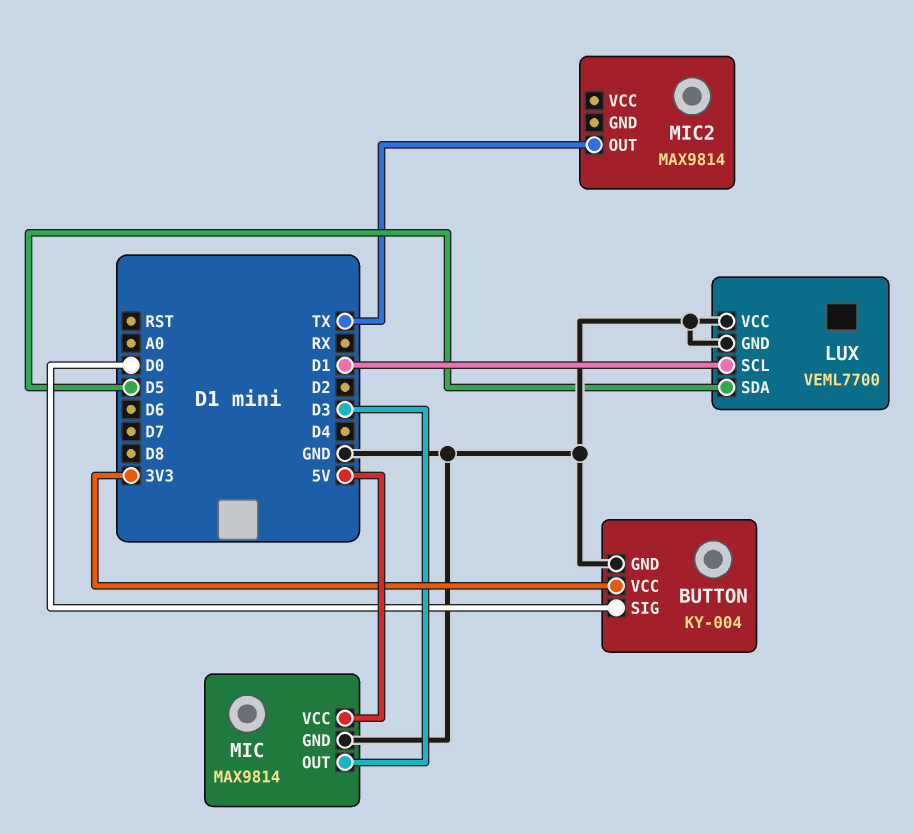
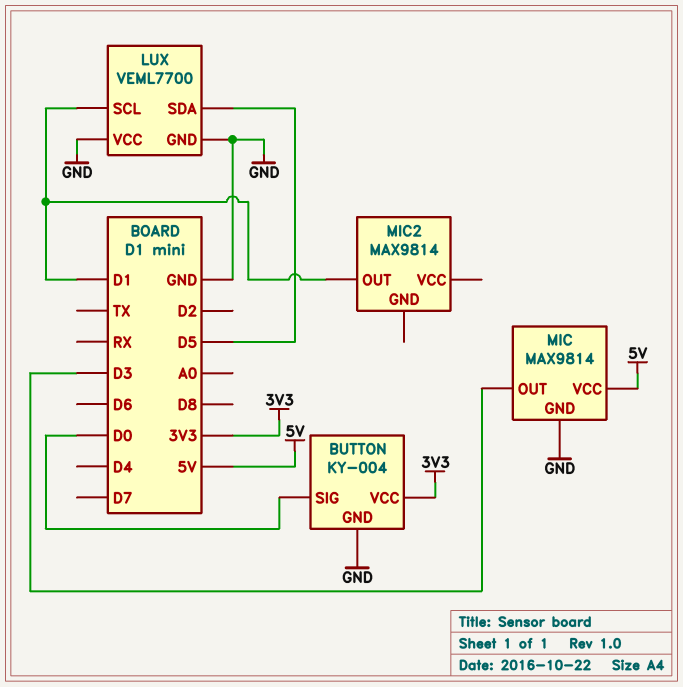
MIC2 pin OUT: TX -> D1

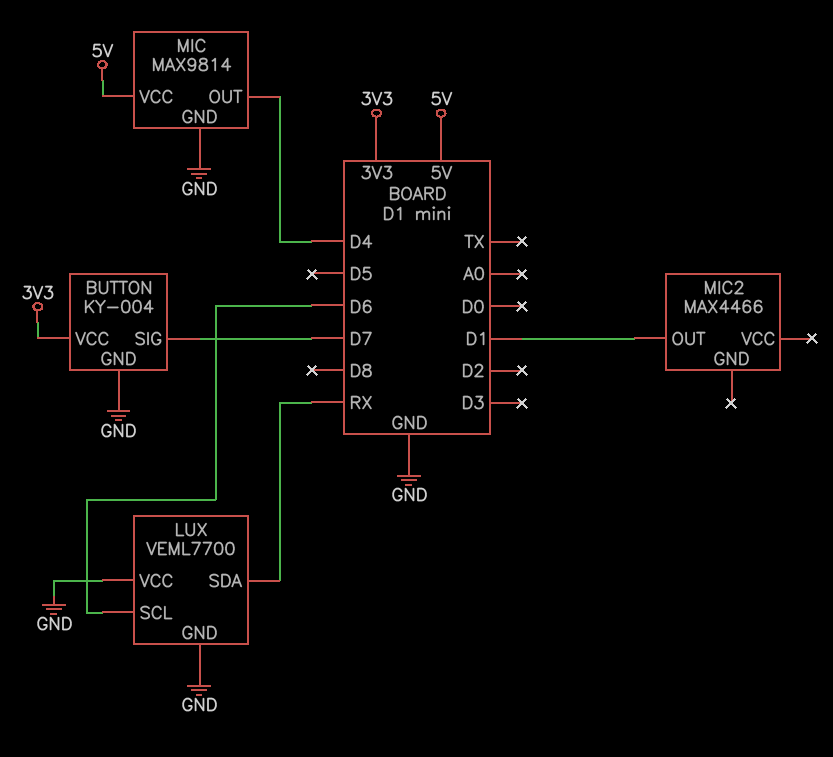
BUTTON pin SIG: D0 -> D7
LUX pin SCL: D1 -> D6
LUX pin SDA: D5 -> RX
MIC pin OUT: D3 -> D4
MIC2: MAX9814 -> MAX4466

